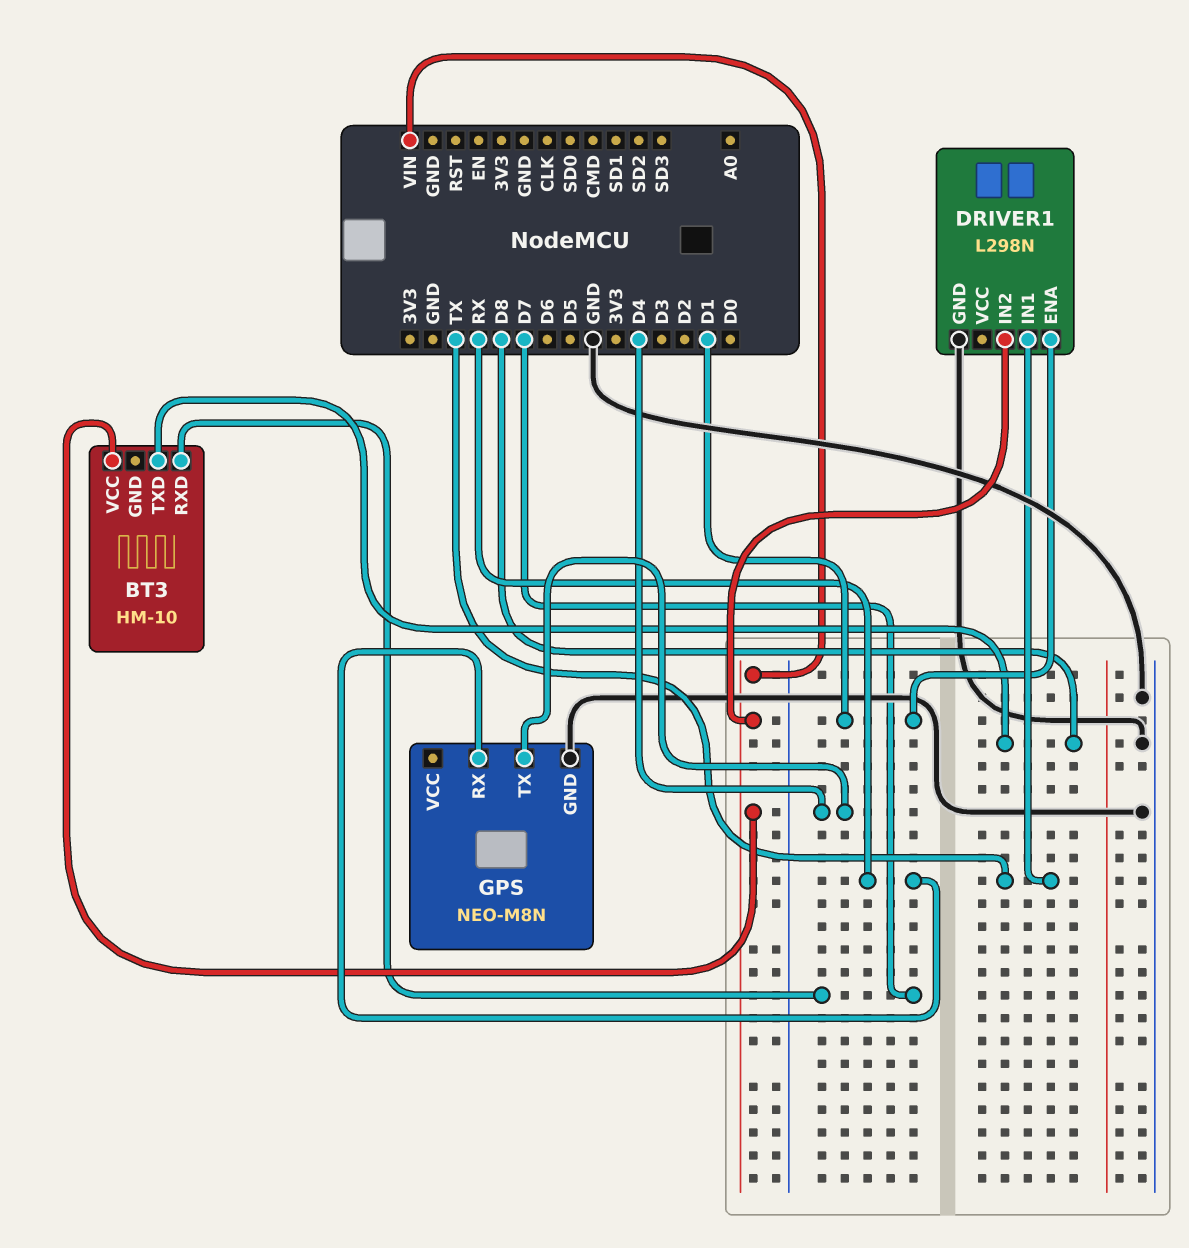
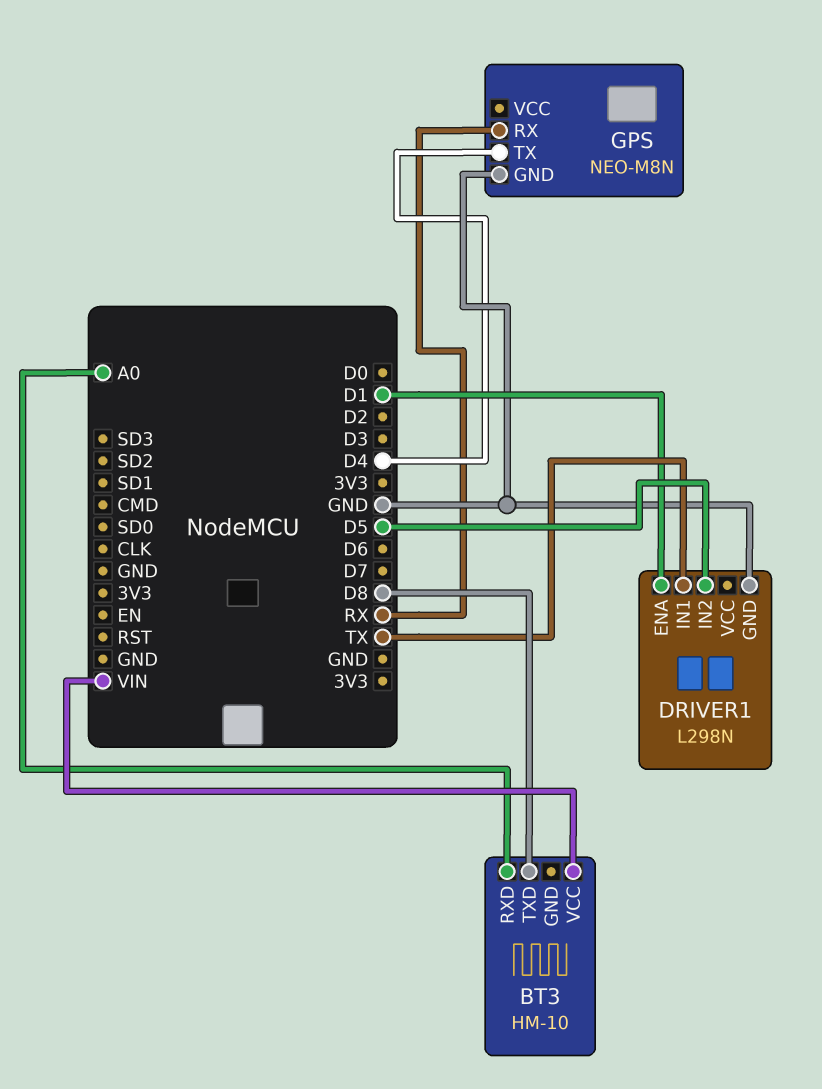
BT3 pin RXD: D7 -> A0
DRIVER1 pin IN2: VIN -> D5

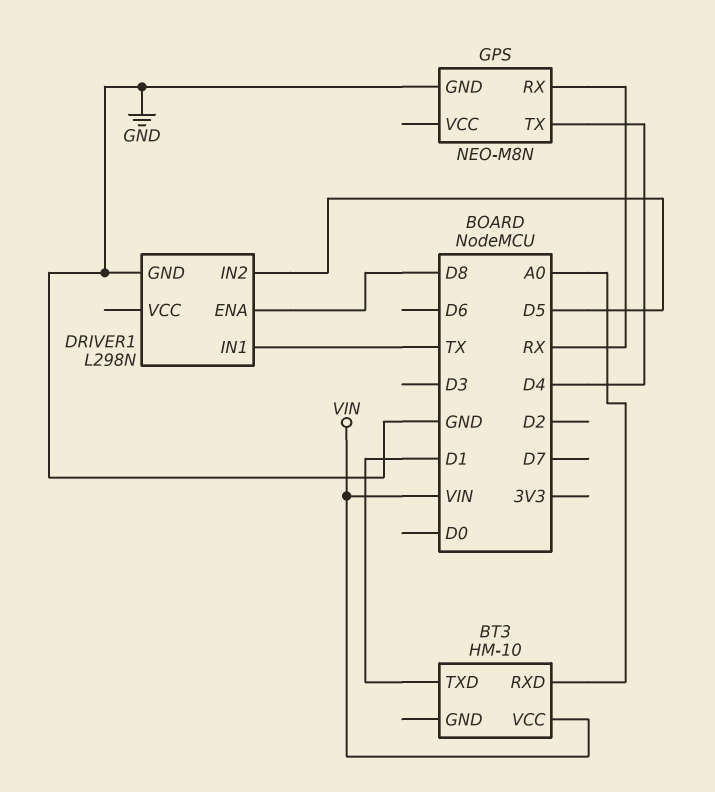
BT3 pin TXD: D8 -> D1
DRIVER1 pin ENA: D1 -> D8

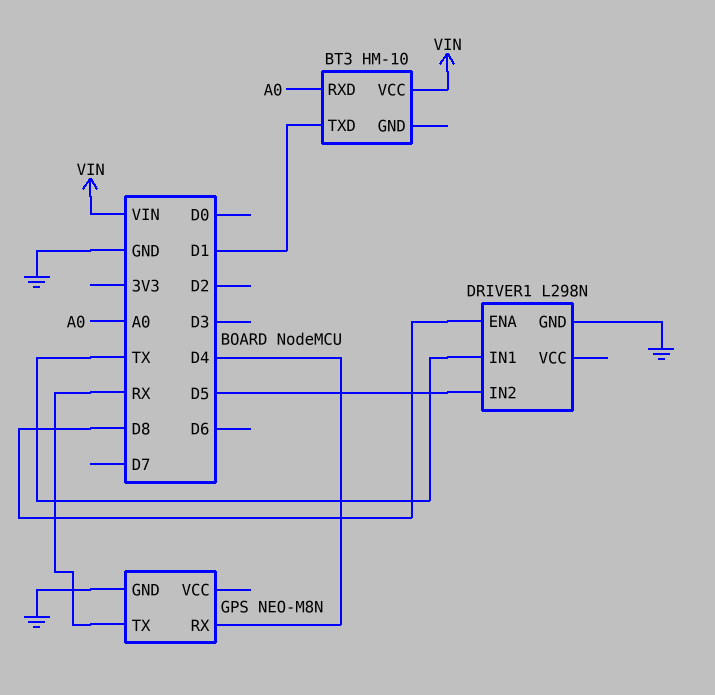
GPS pin RX: RX -> D4
GPS pin TX: D4 -> RX

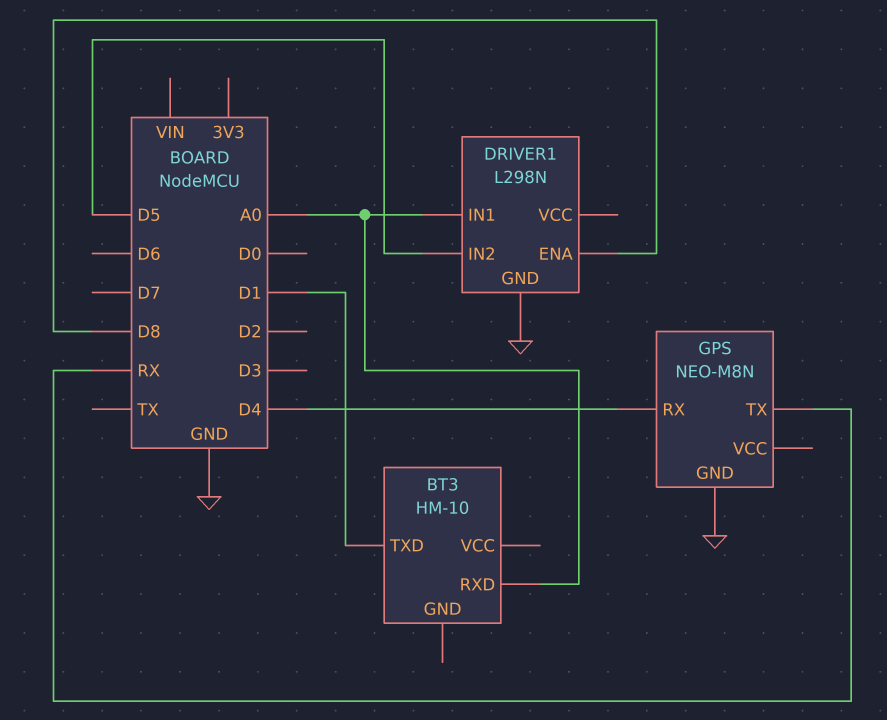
BT3 pin VCC: VIN -> none
DRIVER1 pin IN1: TX -> A0

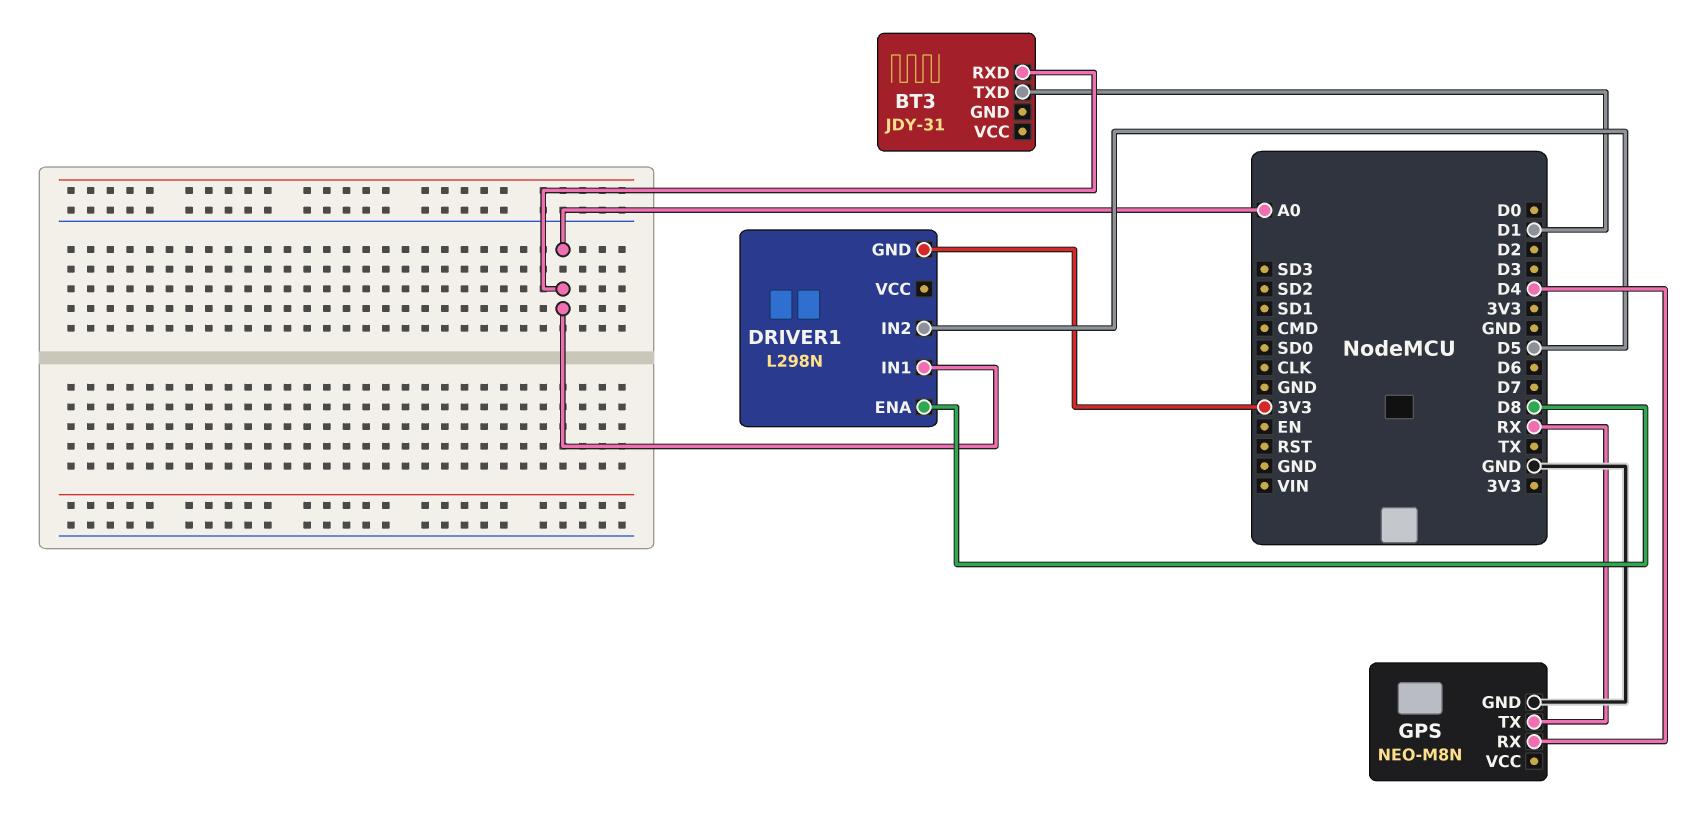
BT3: HM-10 -> JDY-31
DRIVER1 pin GND: GND -> 3V3

